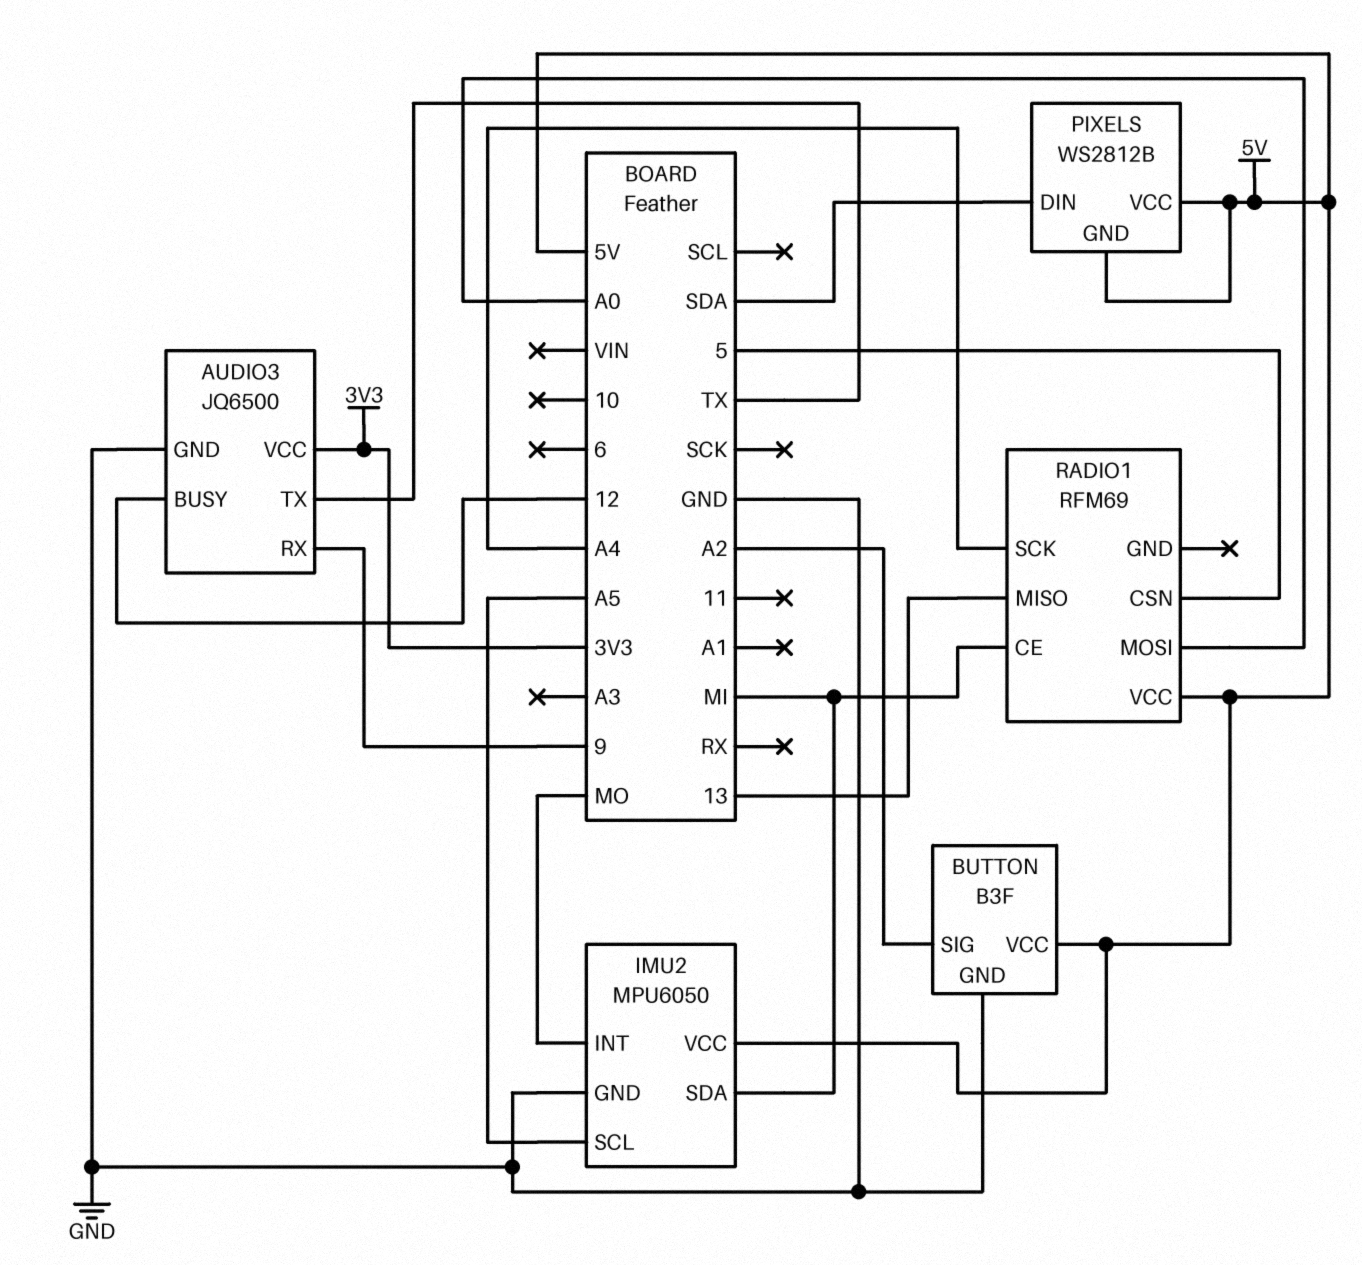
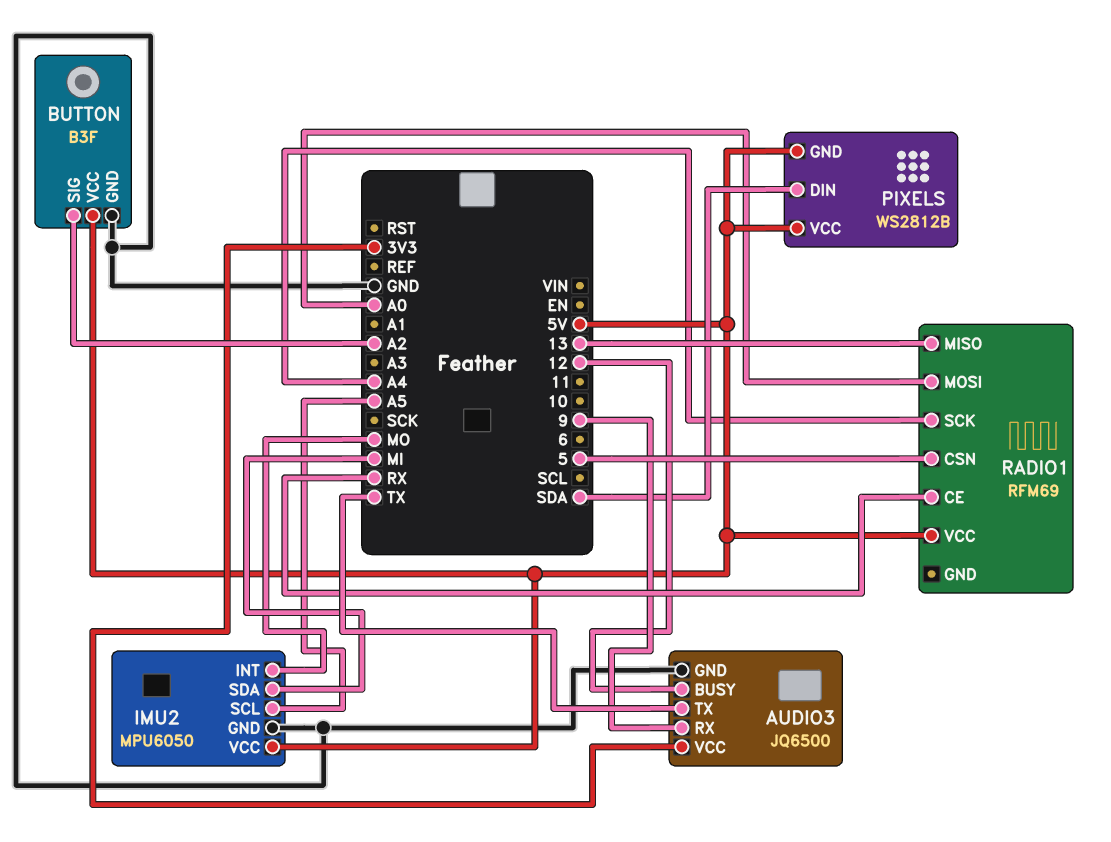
RADIO1 pin CE: MI -> RX

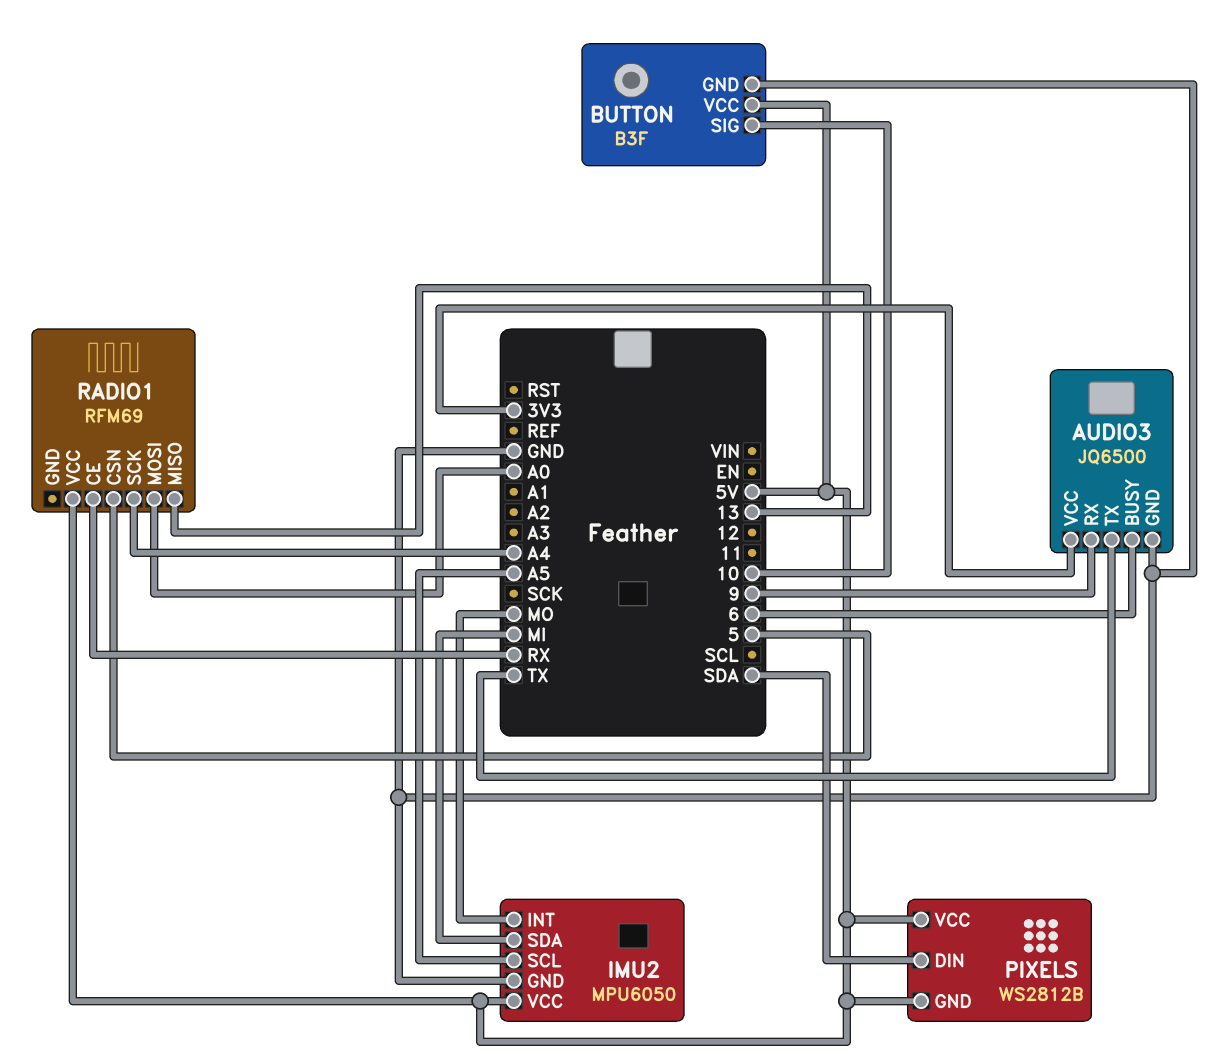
AUDIO3 pin BUSY: 12 -> 6
BUTTON pin SIG: A2 -> 10

